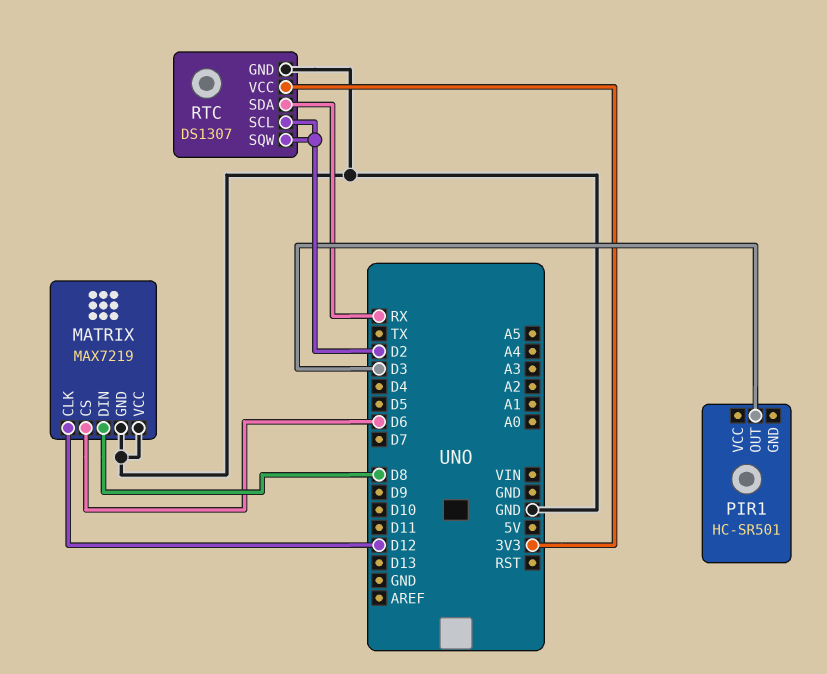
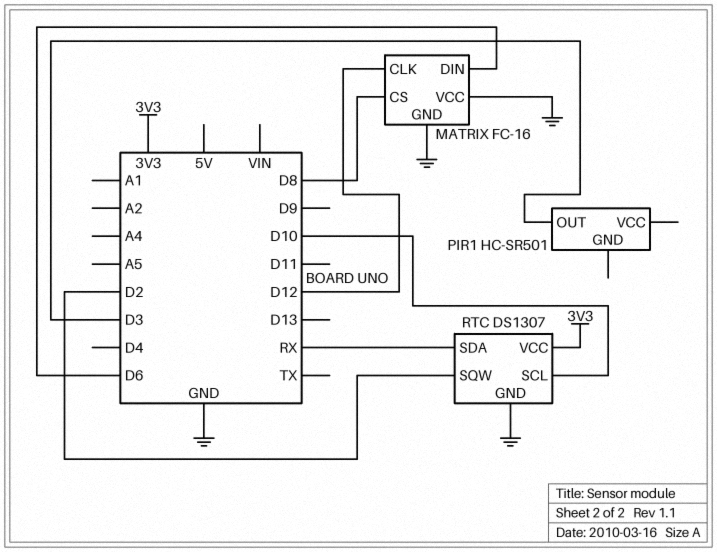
MATRIX: MAX7219 -> FC-16
MATRIX pin CS: D6 -> D8
MATRIX pin DIN: D8 -> D6
RTC pin SCL: D2 -> D10

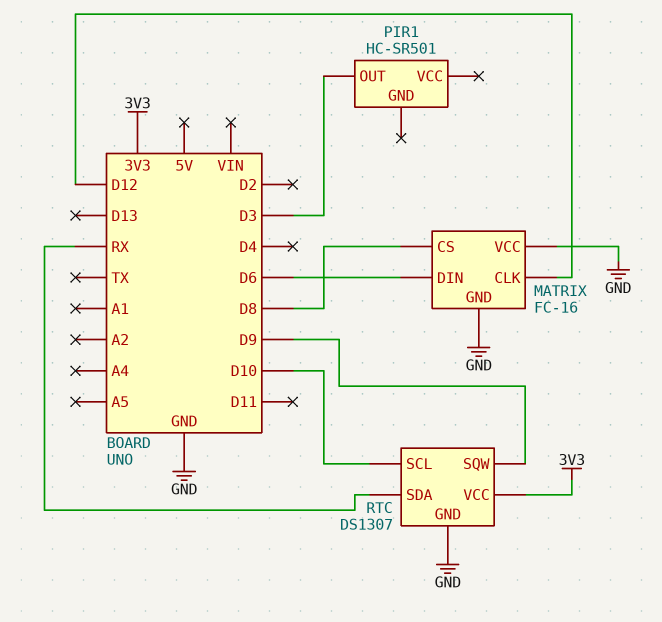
RTC pin SQW: D2 -> D9

